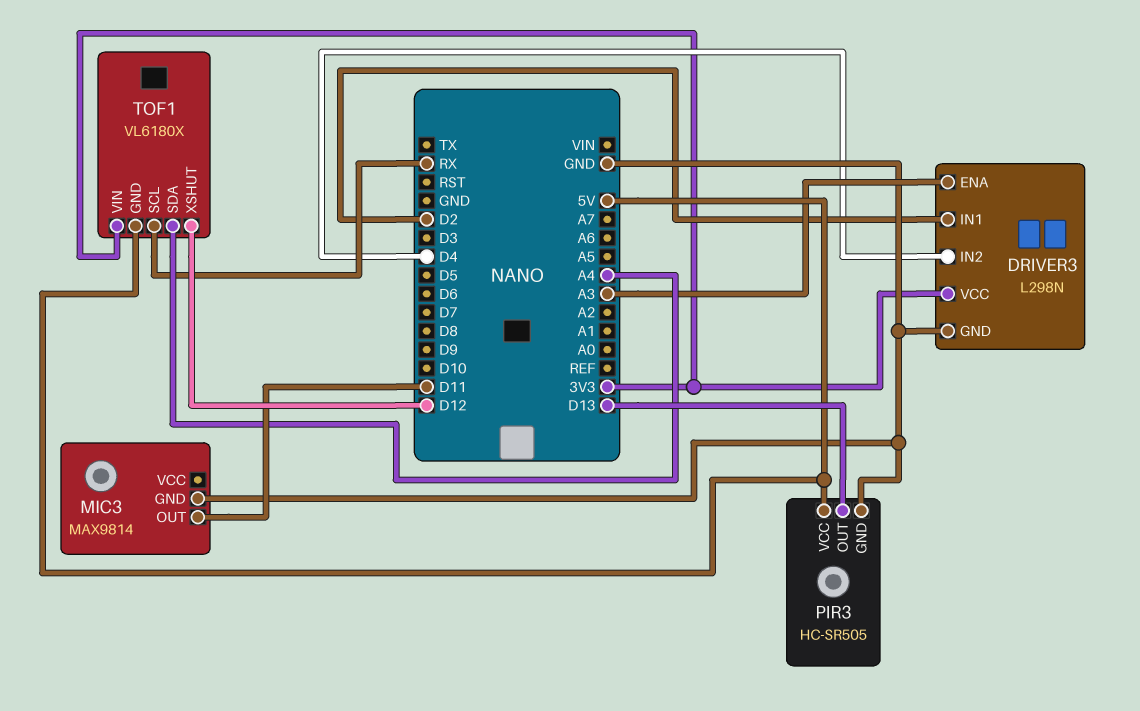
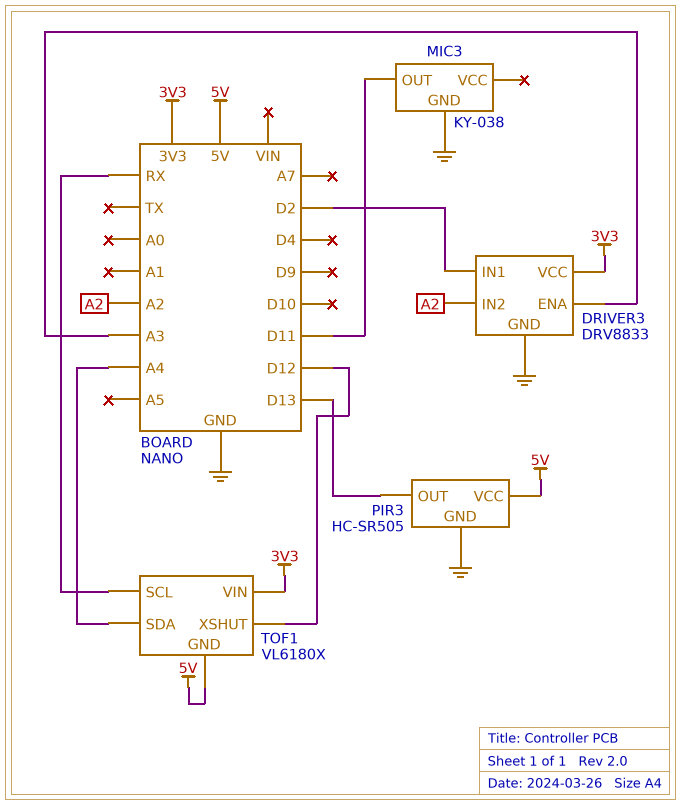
DRIVER3: L298N -> DRV8833
DRIVER3 pin IN2: D4 -> A2
MIC3: MAX9814 -> KY-038

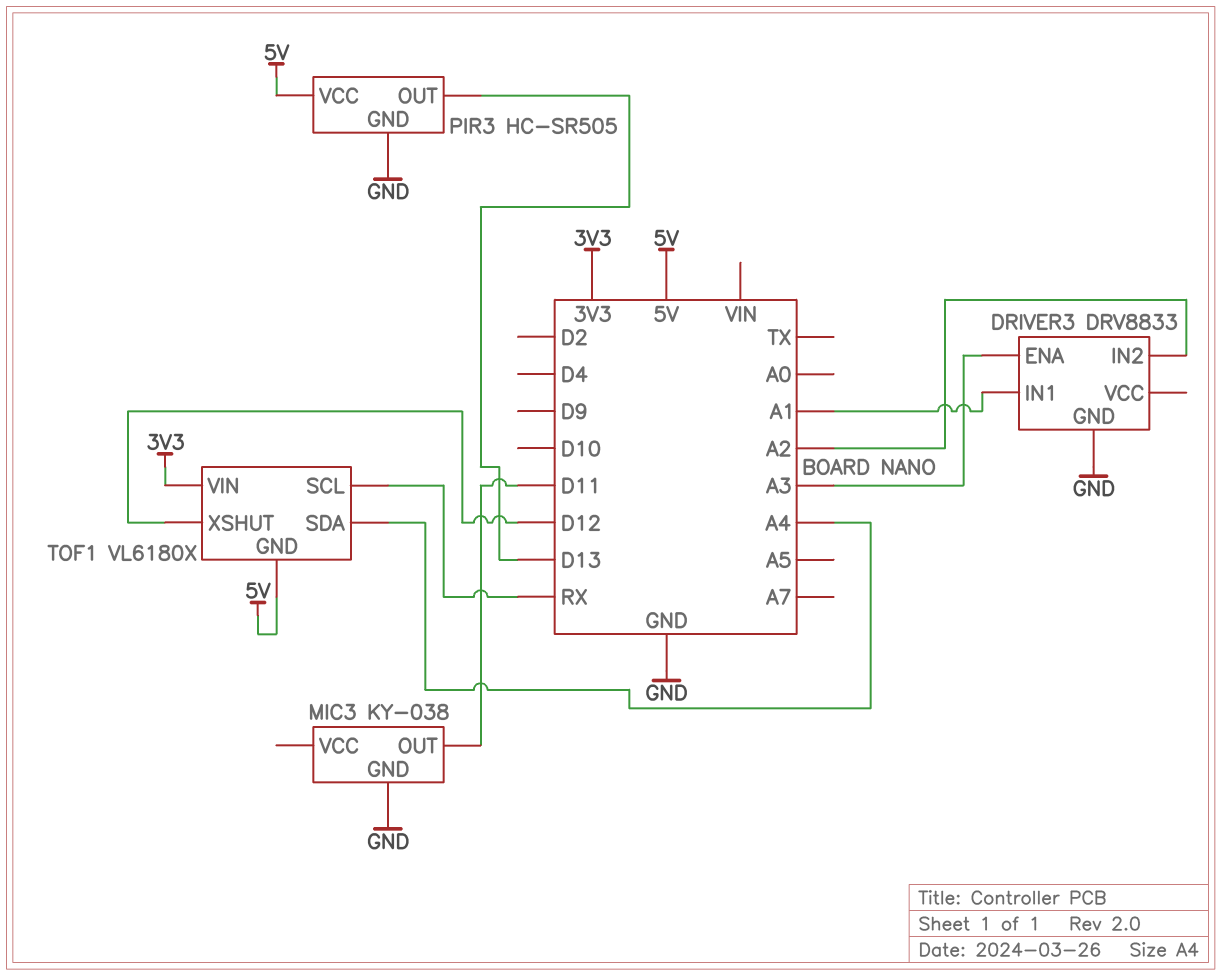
DRIVER3 pin IN1: D2 -> A1
DRIVER3 pin VCC: 3V3 -> none

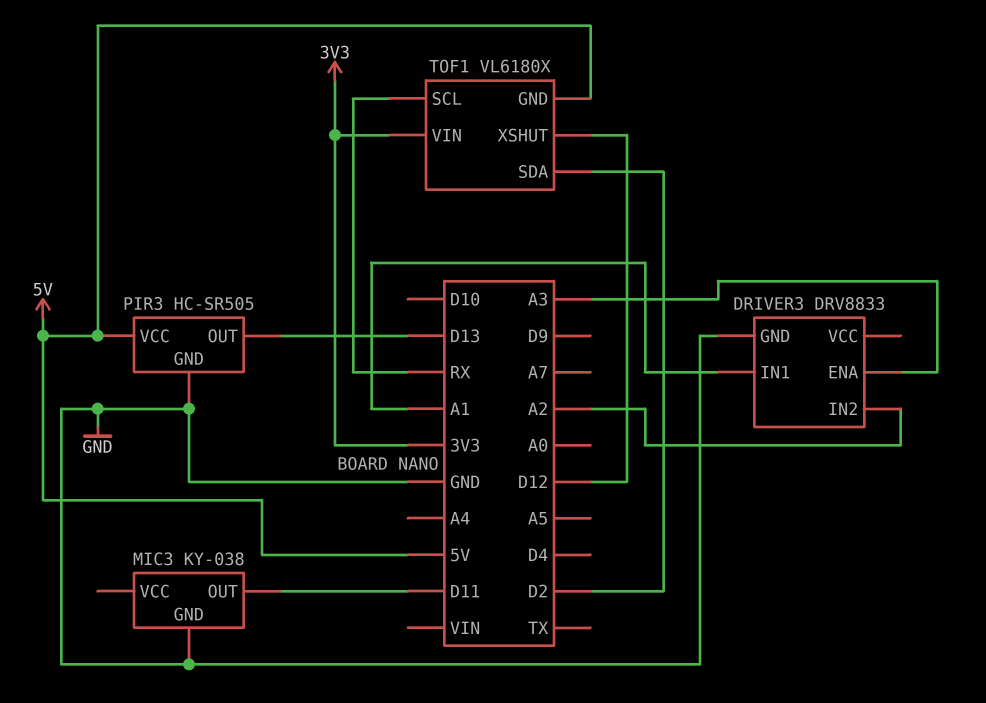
TOF1 pin SDA: A4 -> D2

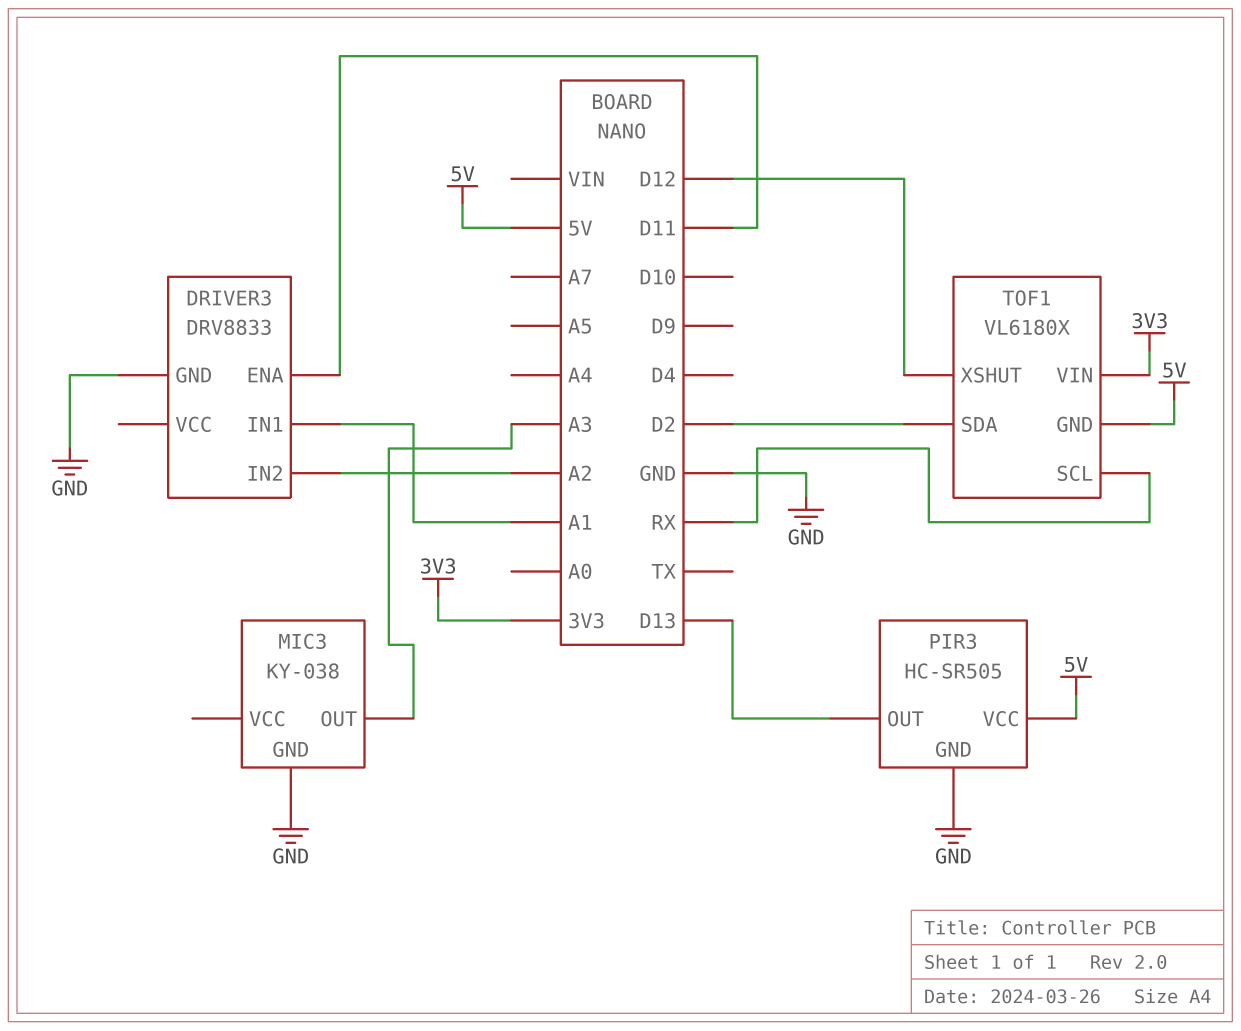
DRIVER3 pin ENA: A3 -> D11
MIC3 pin OUT: D11 -> A3

